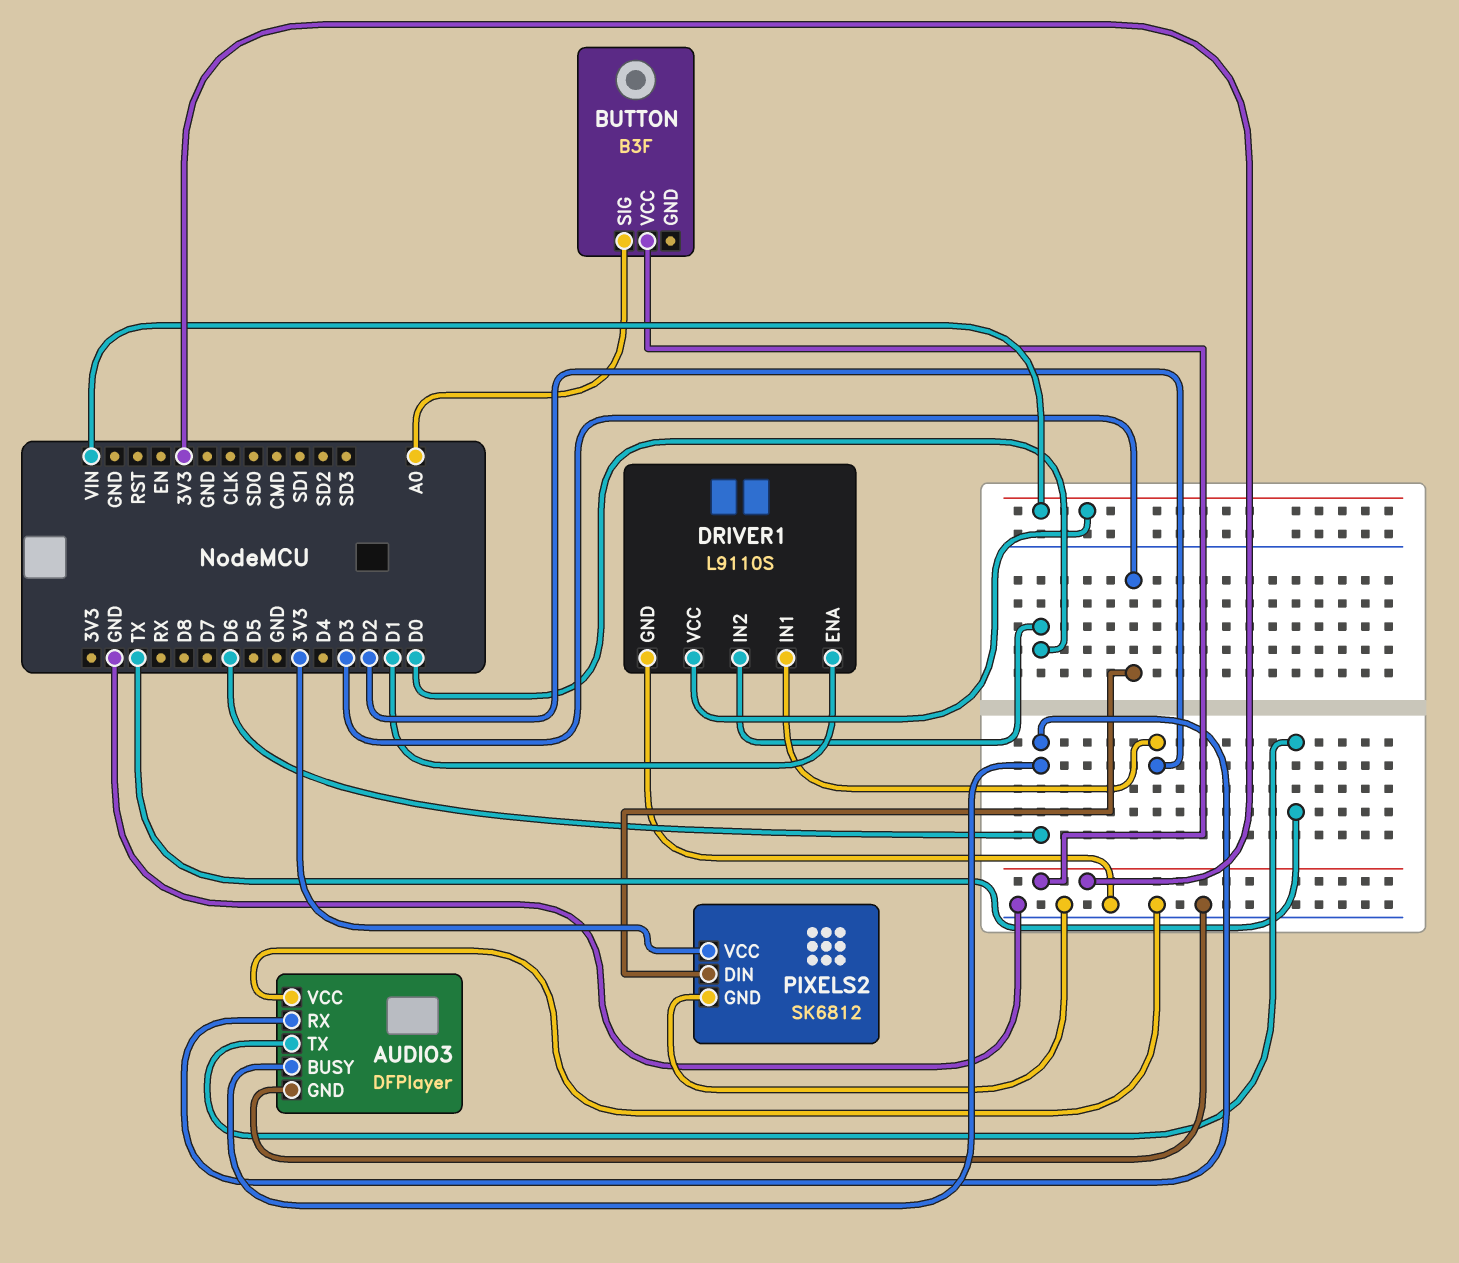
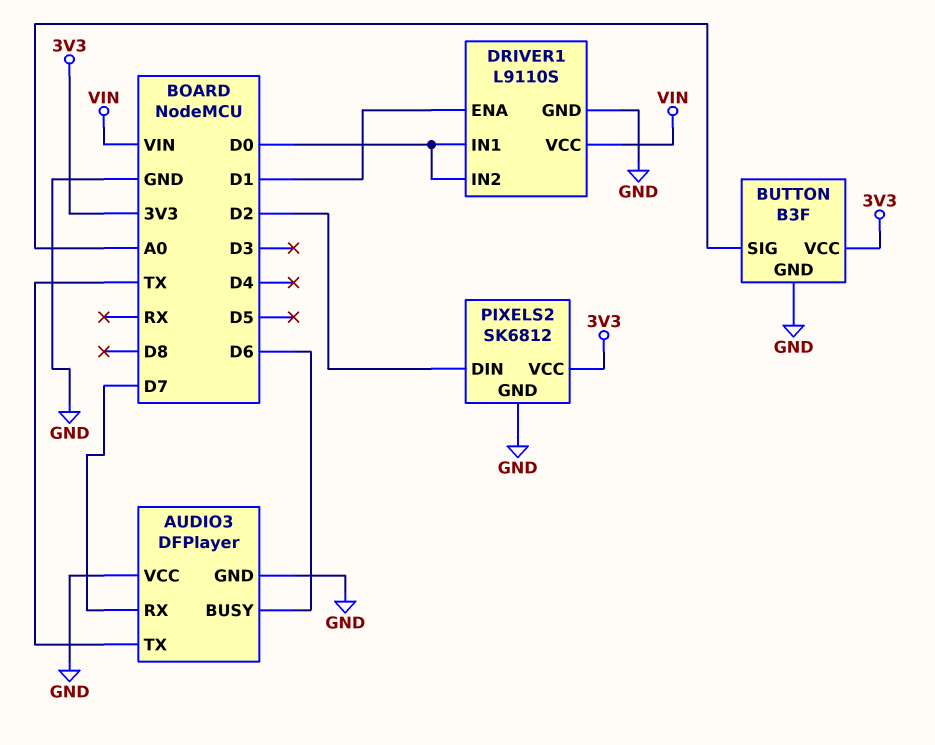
AUDIO3 pin RX: D6 -> D7
BUTTON pin GND: none -> GND
DRIVER1 pin IN1: D2 -> D0
PIXELS2 pin DIN: D3 -> D2

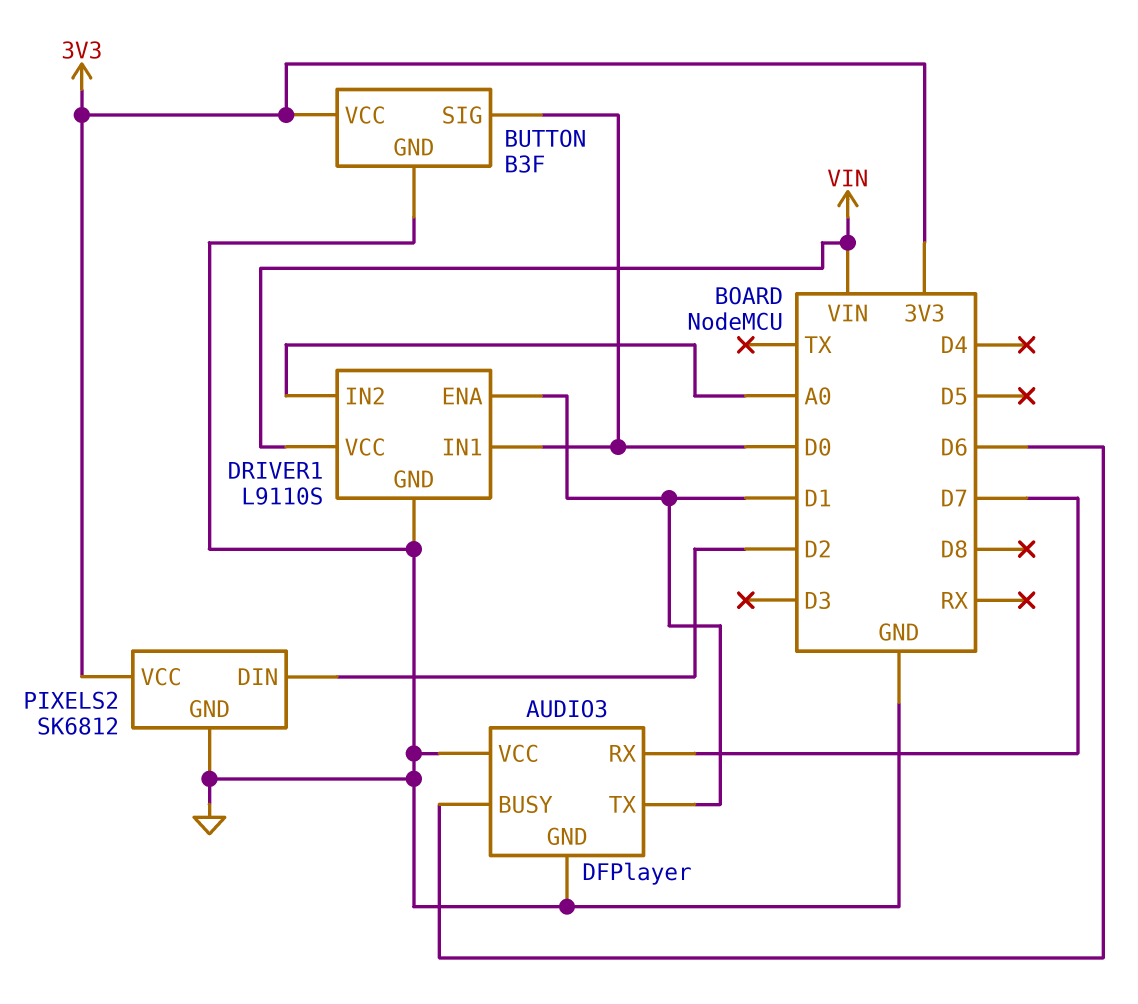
AUDIO3 pin TX: TX -> D1
BUTTON pin SIG: A0 -> D0
DRIVER1 pin IN2: D0 -> A0

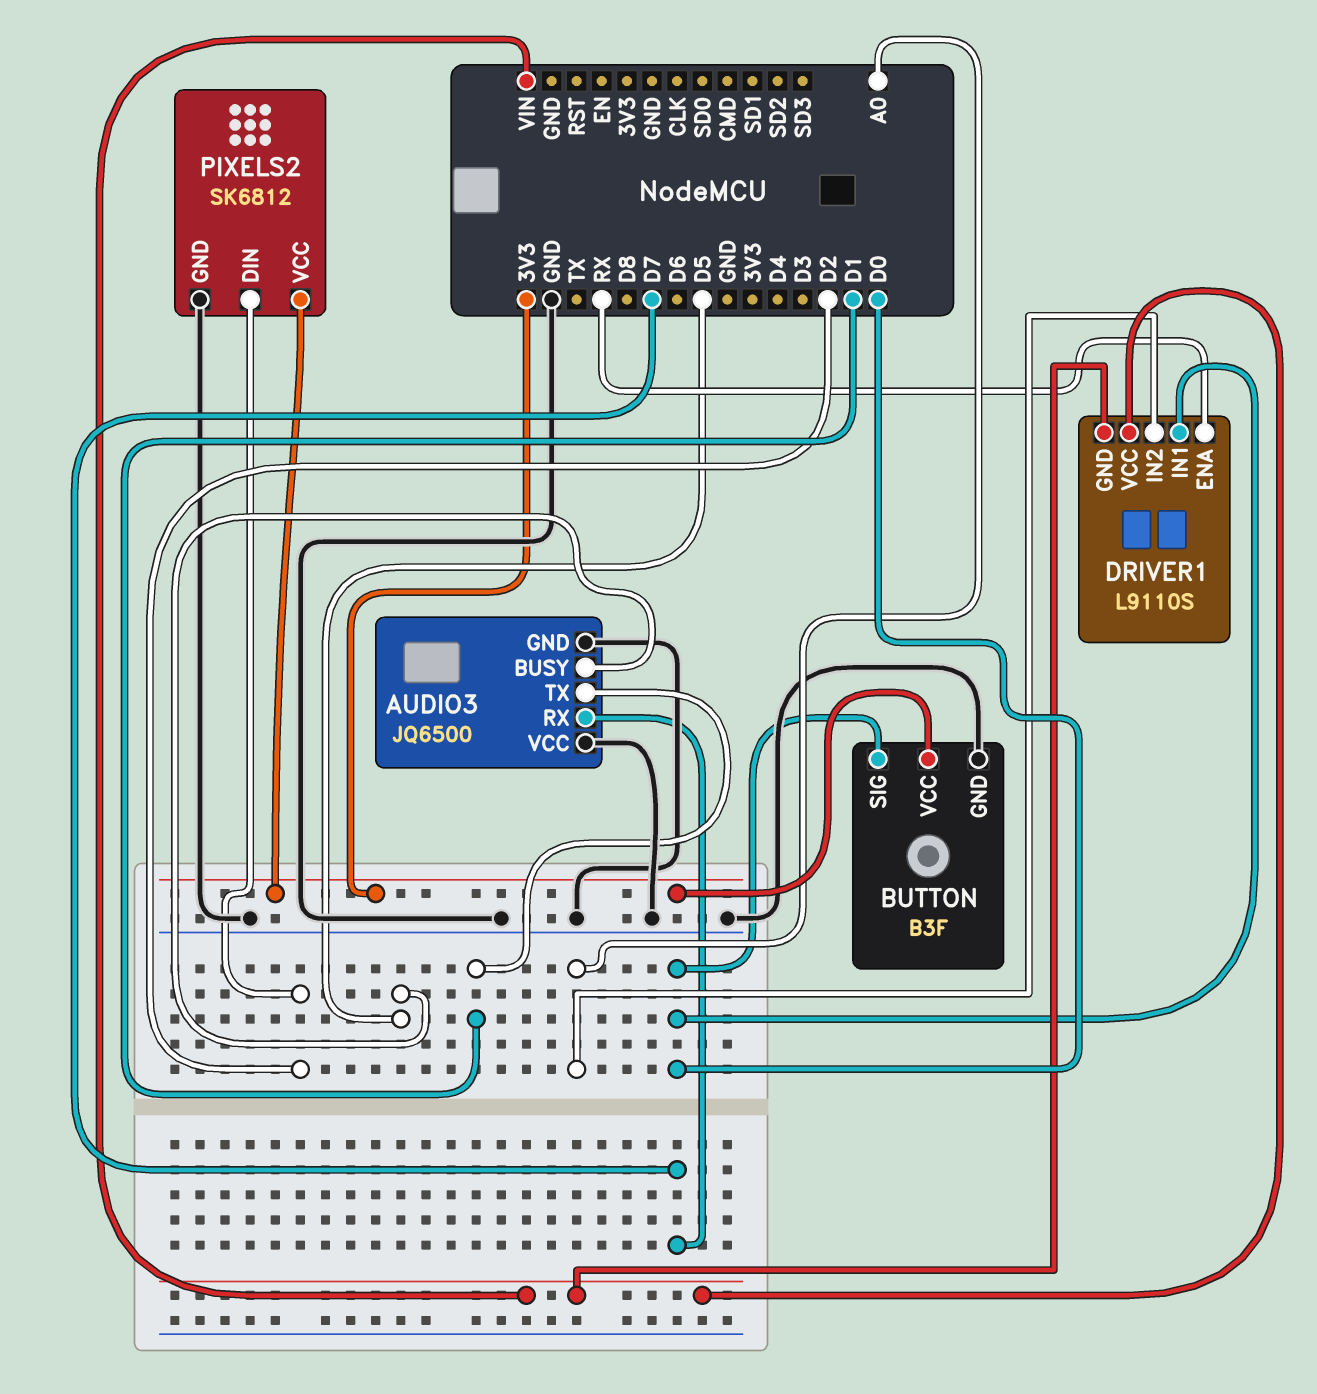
AUDIO3: DFPlayer -> JQ6500
AUDIO3 pin BUSY: D6 -> D5
DRIVER1 pin ENA: D1 -> RX
DRIVER1 pin GND: GND -> VIN

